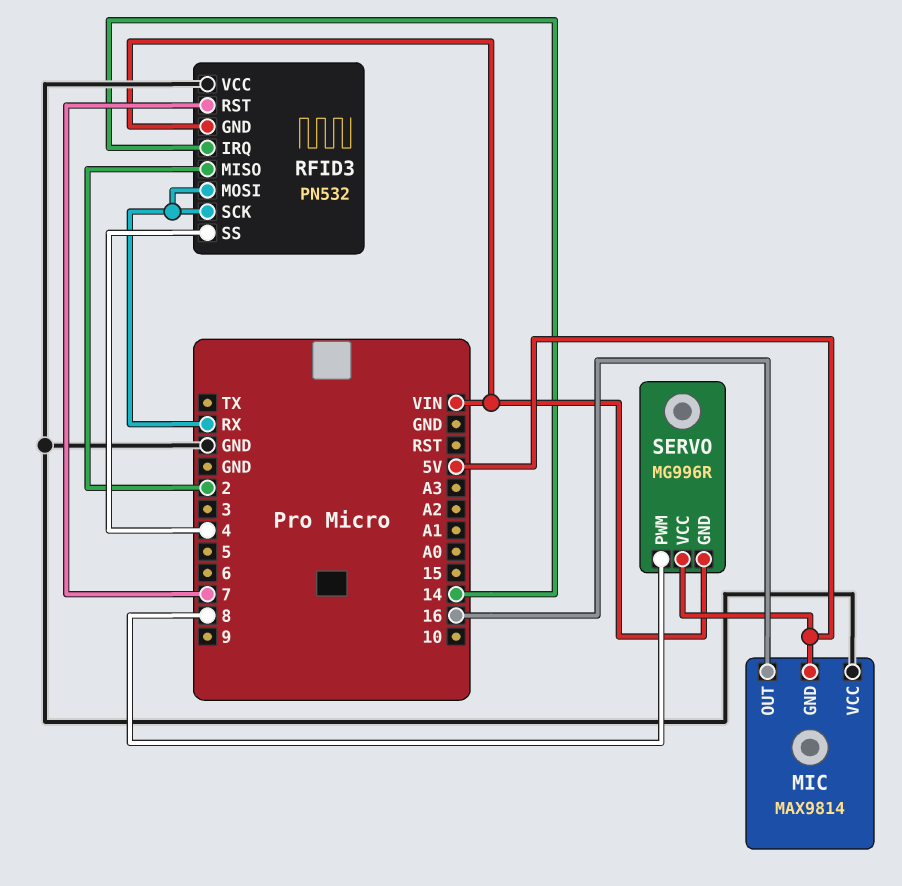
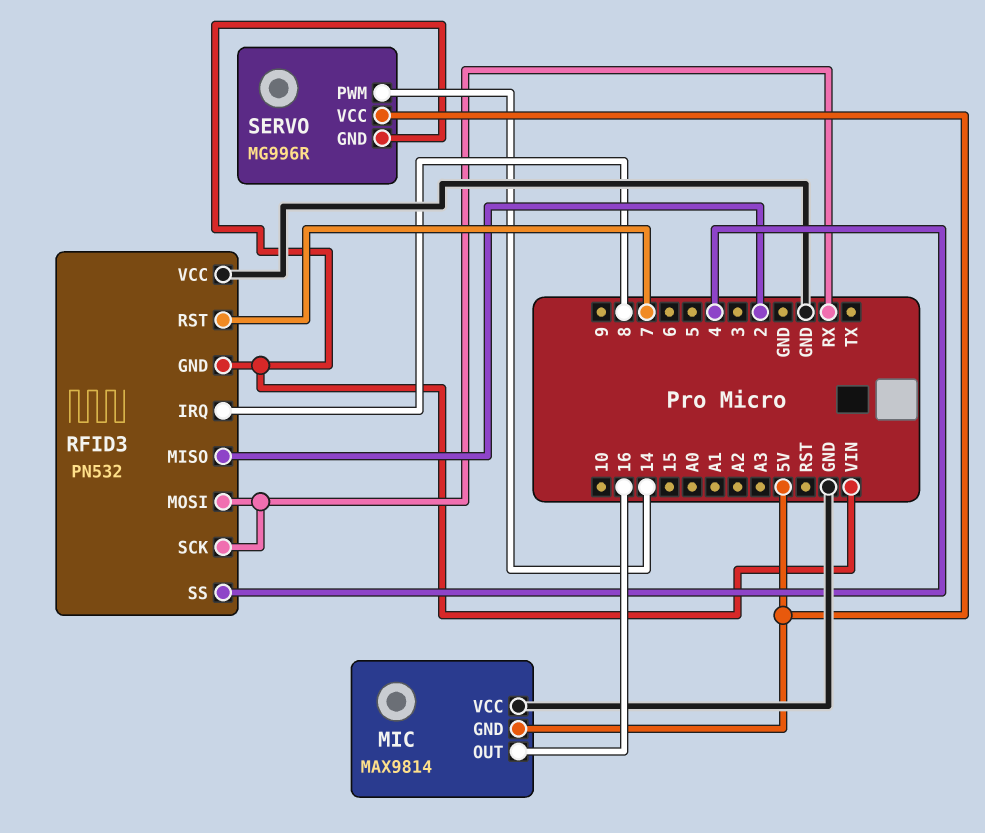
RFID3 pin IRQ: 14 -> 8
SERVO pin PWM: 8 -> 14

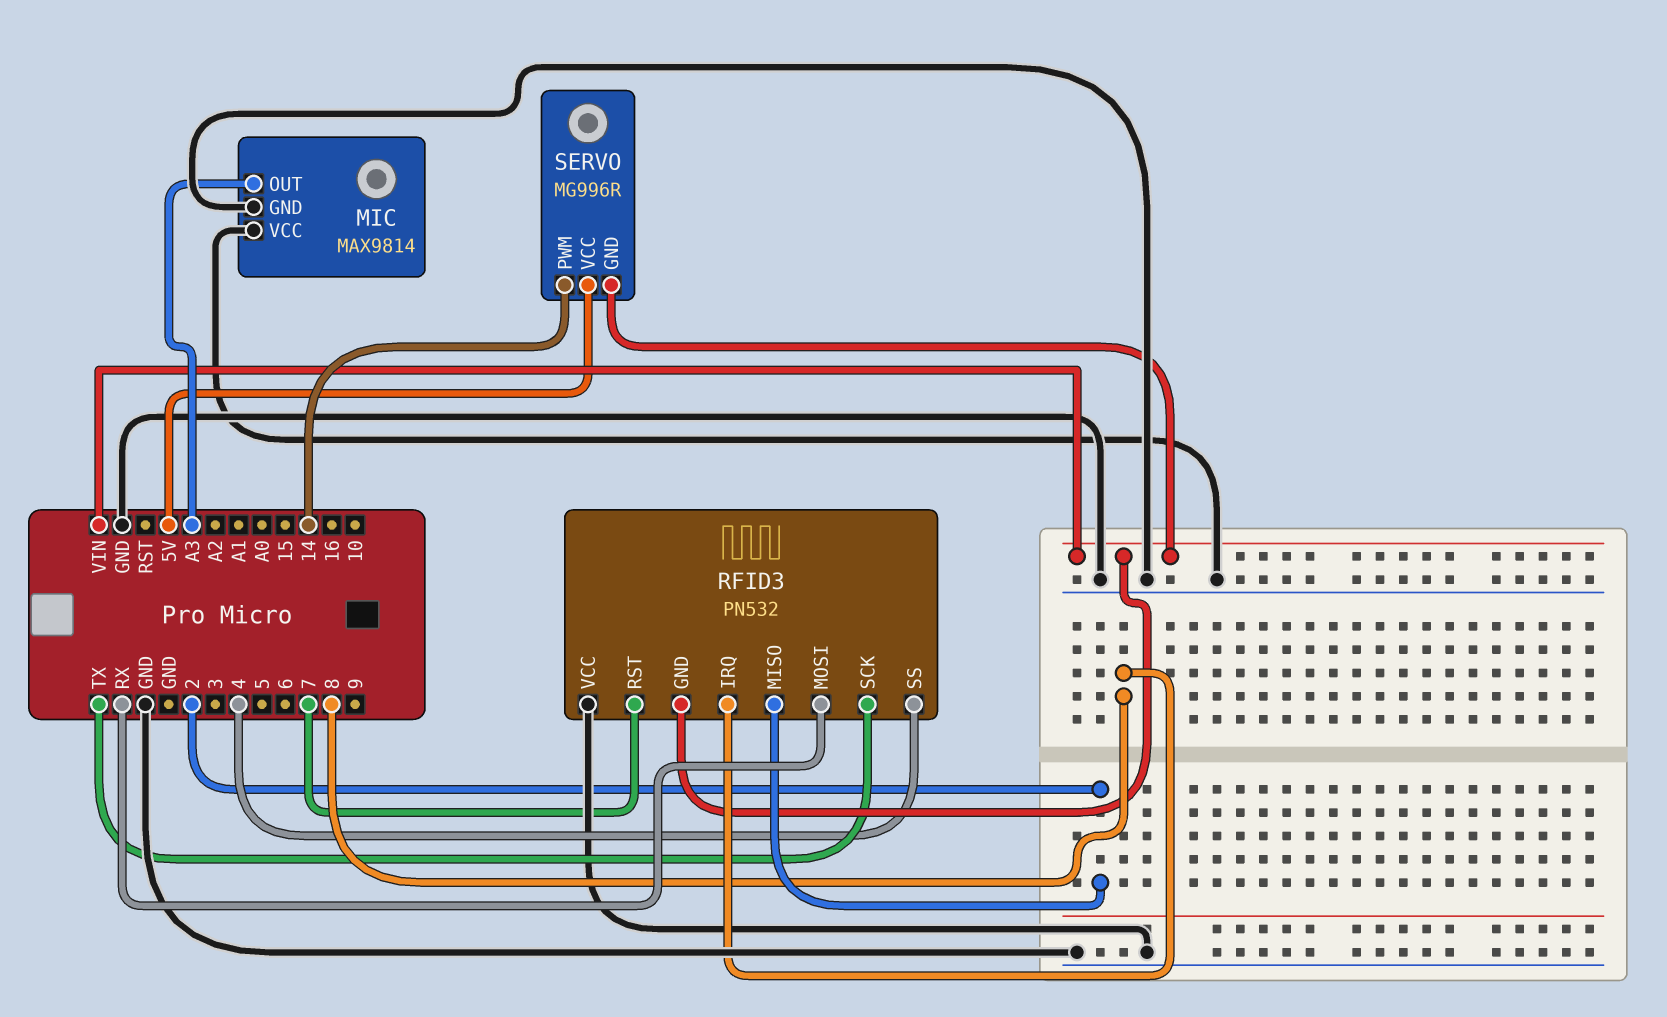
MIC pin GND: 5V -> GND
MIC pin OUT: 16 -> A3
RFID3 pin SCK: RX -> TX

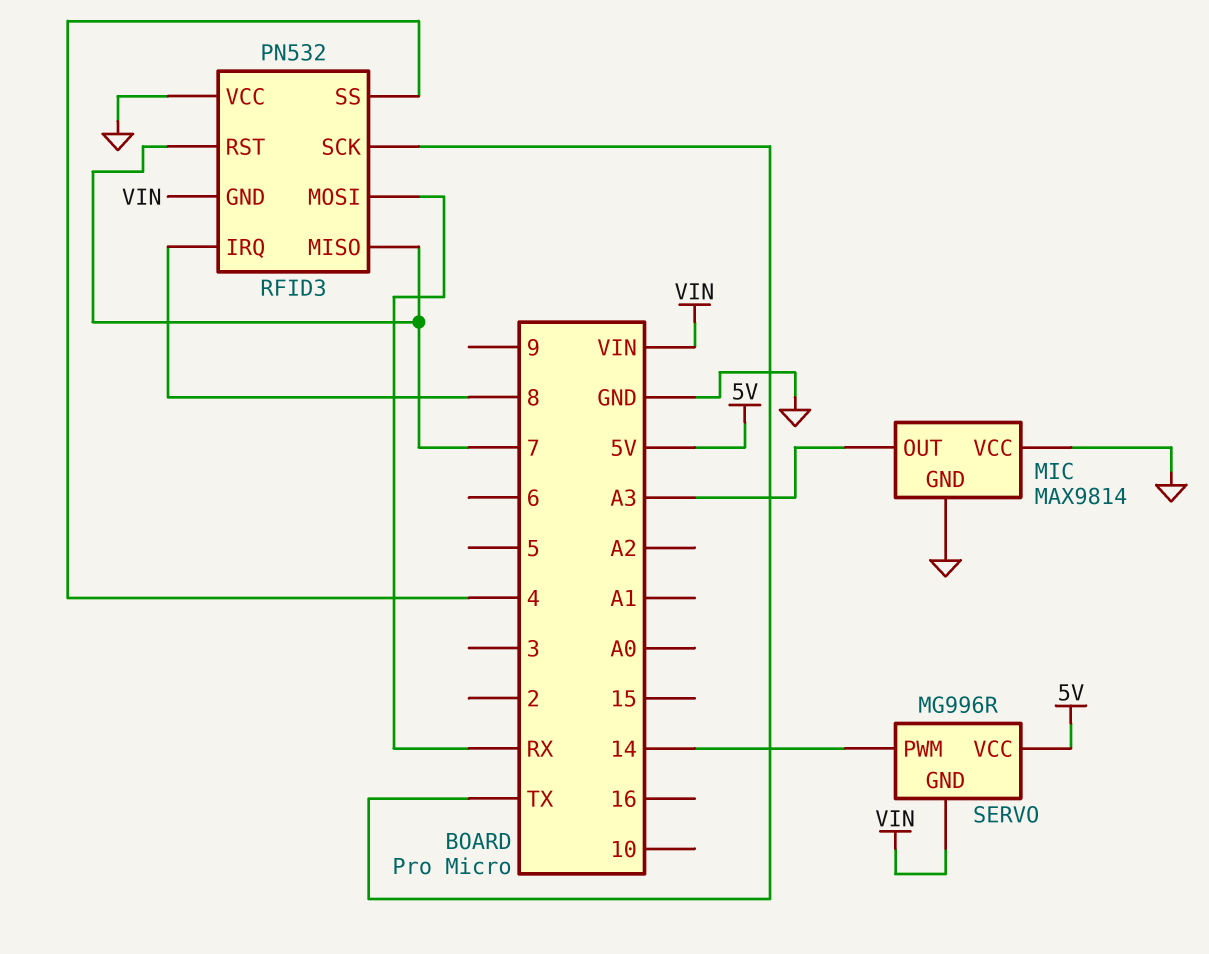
RFID3 pin MISO: 2 -> 7

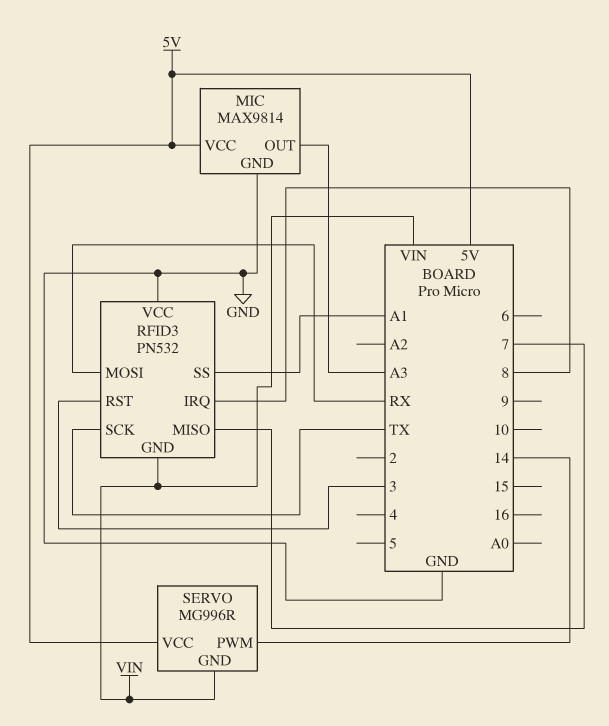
MIC pin VCC: GND -> 5V
RFID3 pin RST: 7 -> 3
RFID3 pin SS: 4 -> A1

